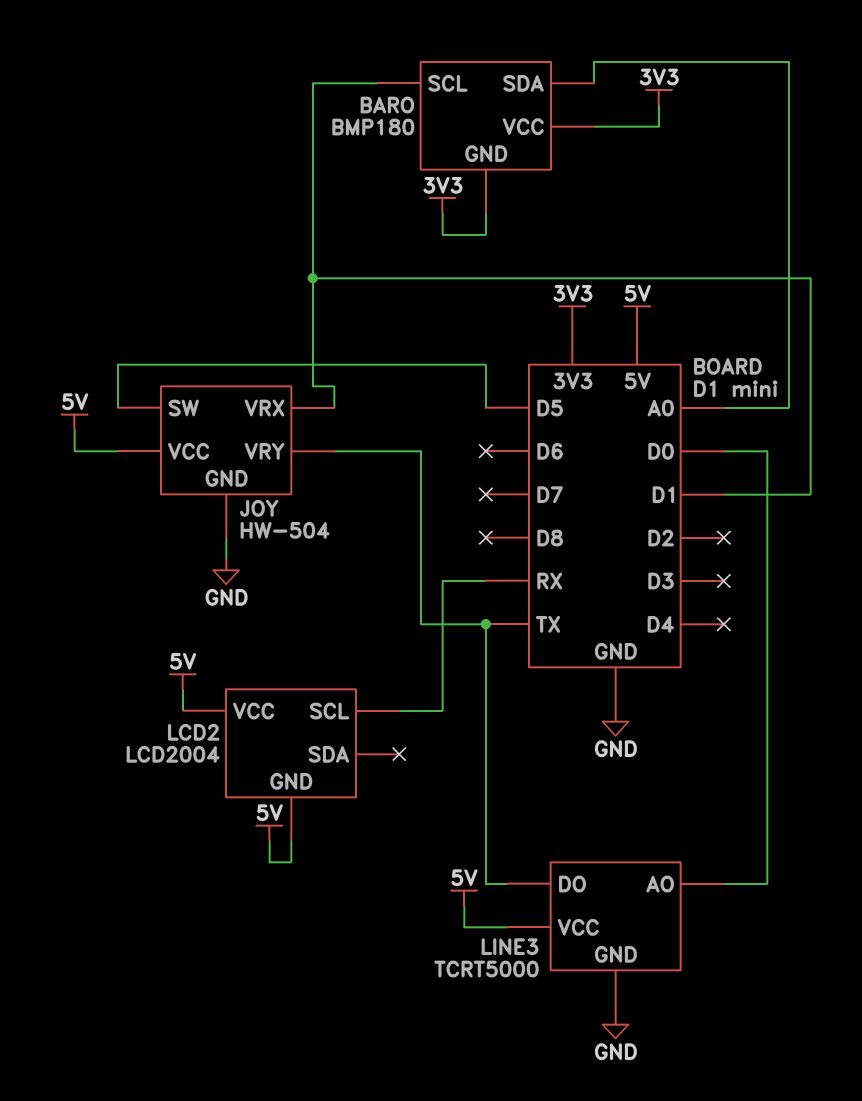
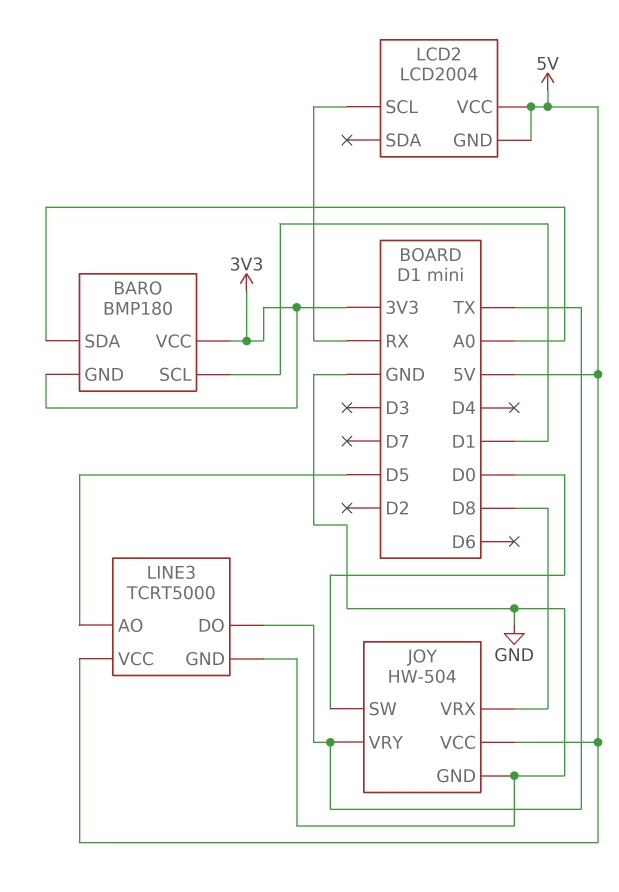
JOY pin SW: D5 -> D0
JOY pin VRX: D1 -> D8
LINE3 pin AO: D0 -> D5

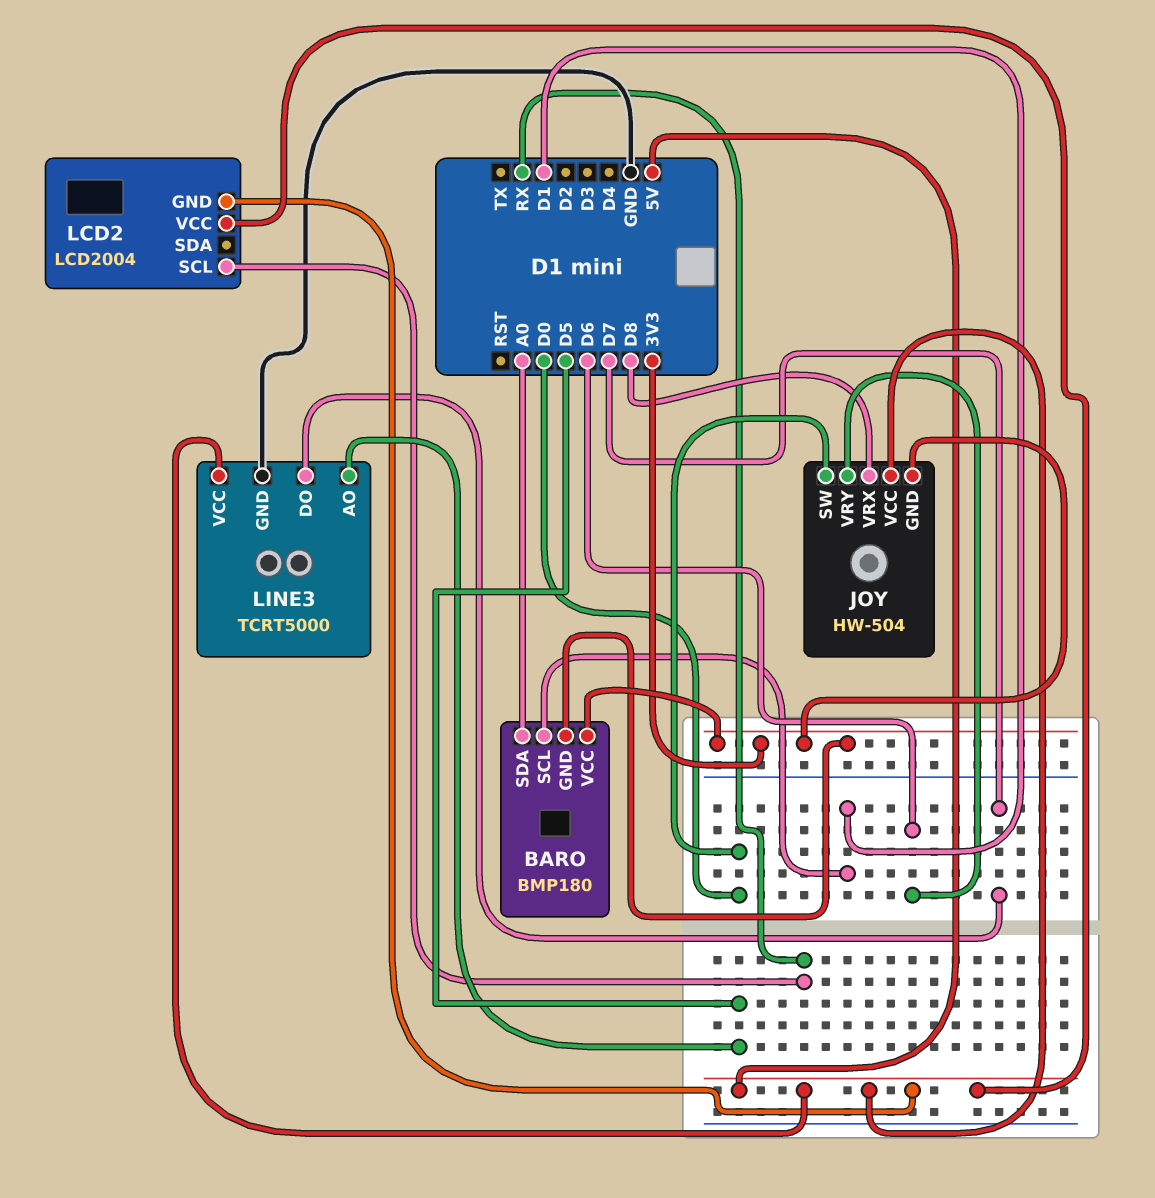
JOY pin GND: GND -> 3V3
JOY pin VRY: TX -> D6
LINE3 pin DO: TX -> D7

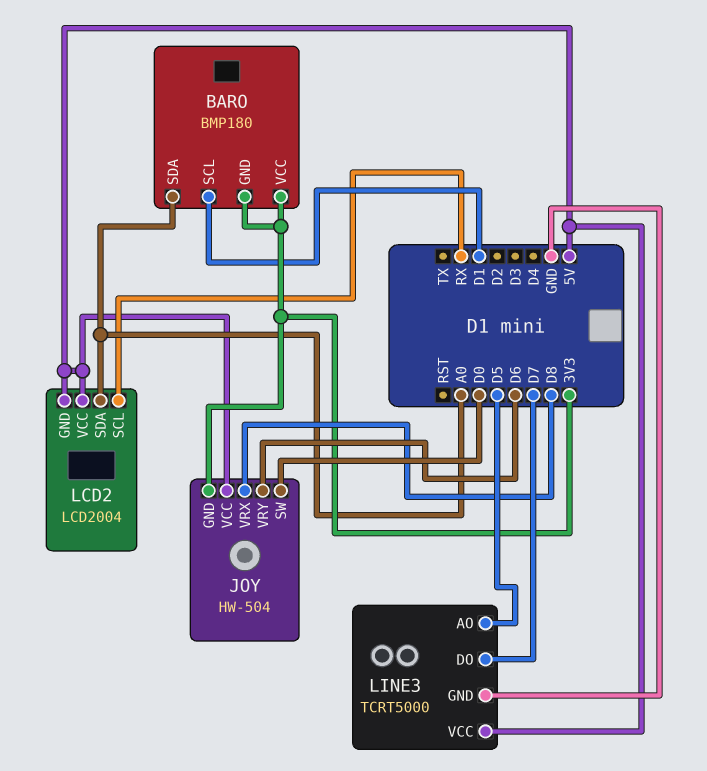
LCD2 pin SDA: none -> A0

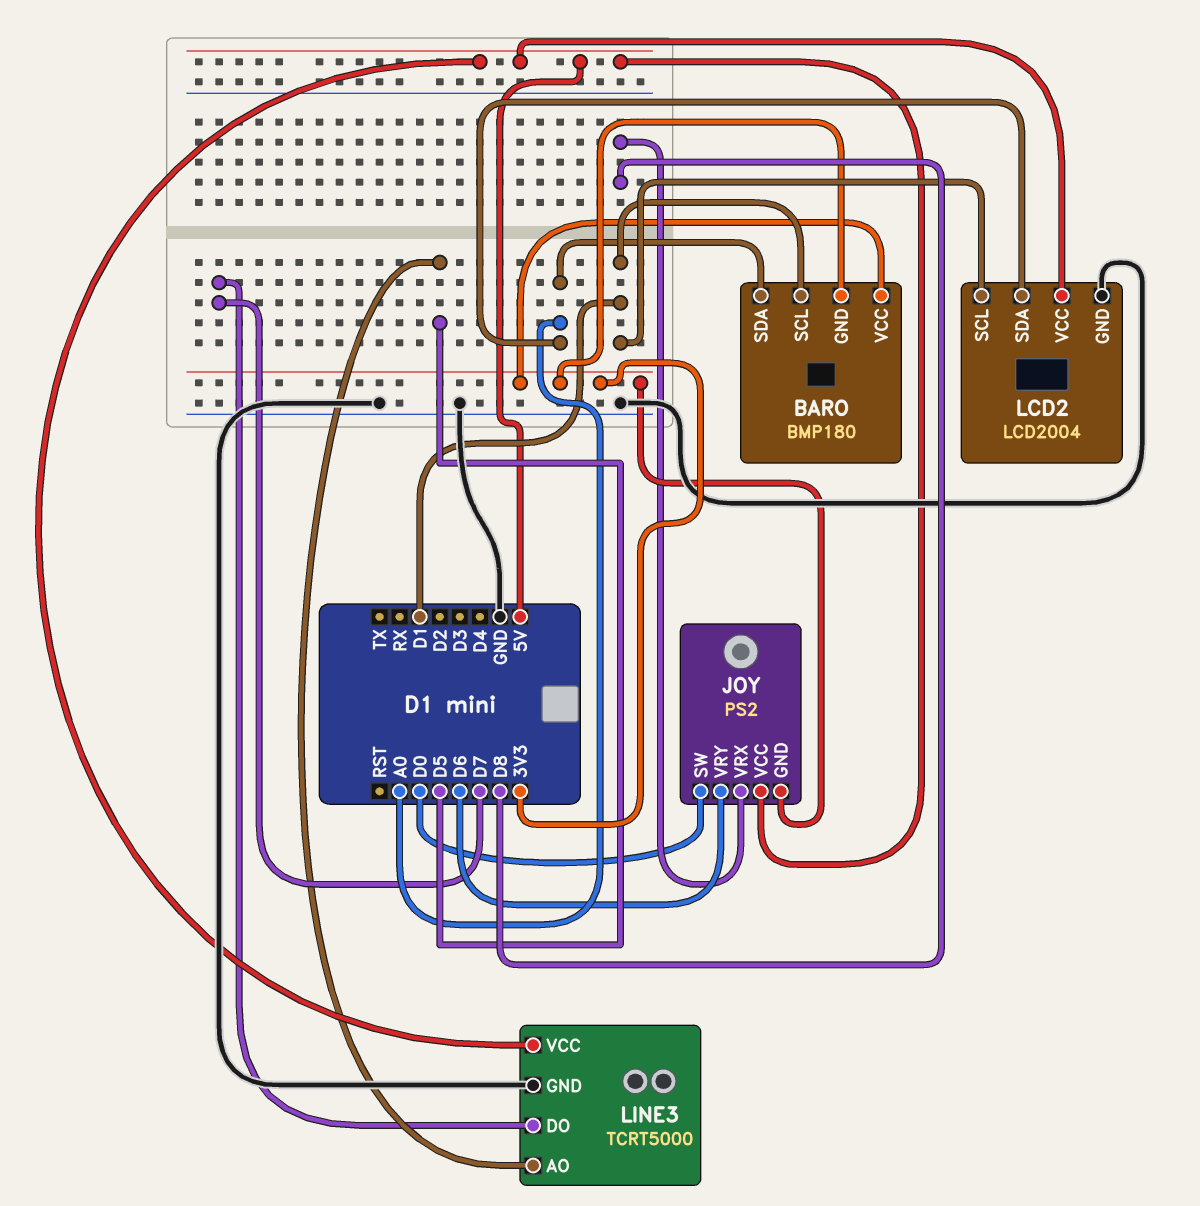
JOY: HW-504 -> PS2
LCD2 pin GND: 5V -> GND
LCD2 pin SCL: RX -> D1

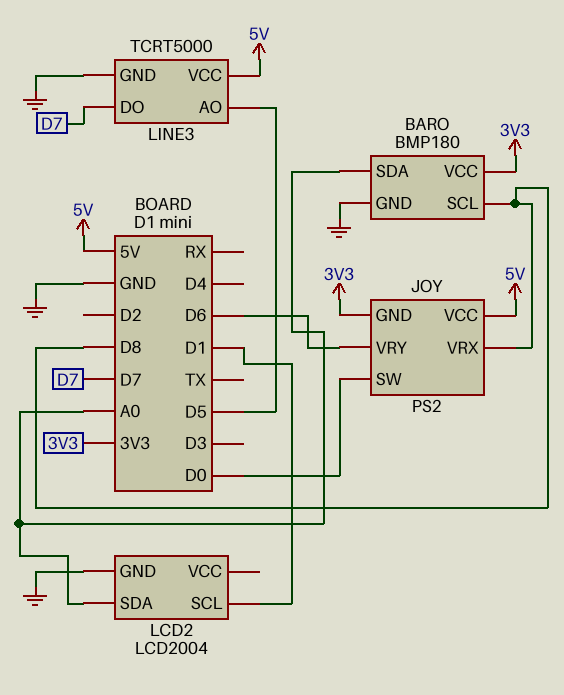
BARO pin GND: 3V3 -> GND
BARO pin SCL: D1 -> D8
LCD2 pin VCC: 5V -> none

